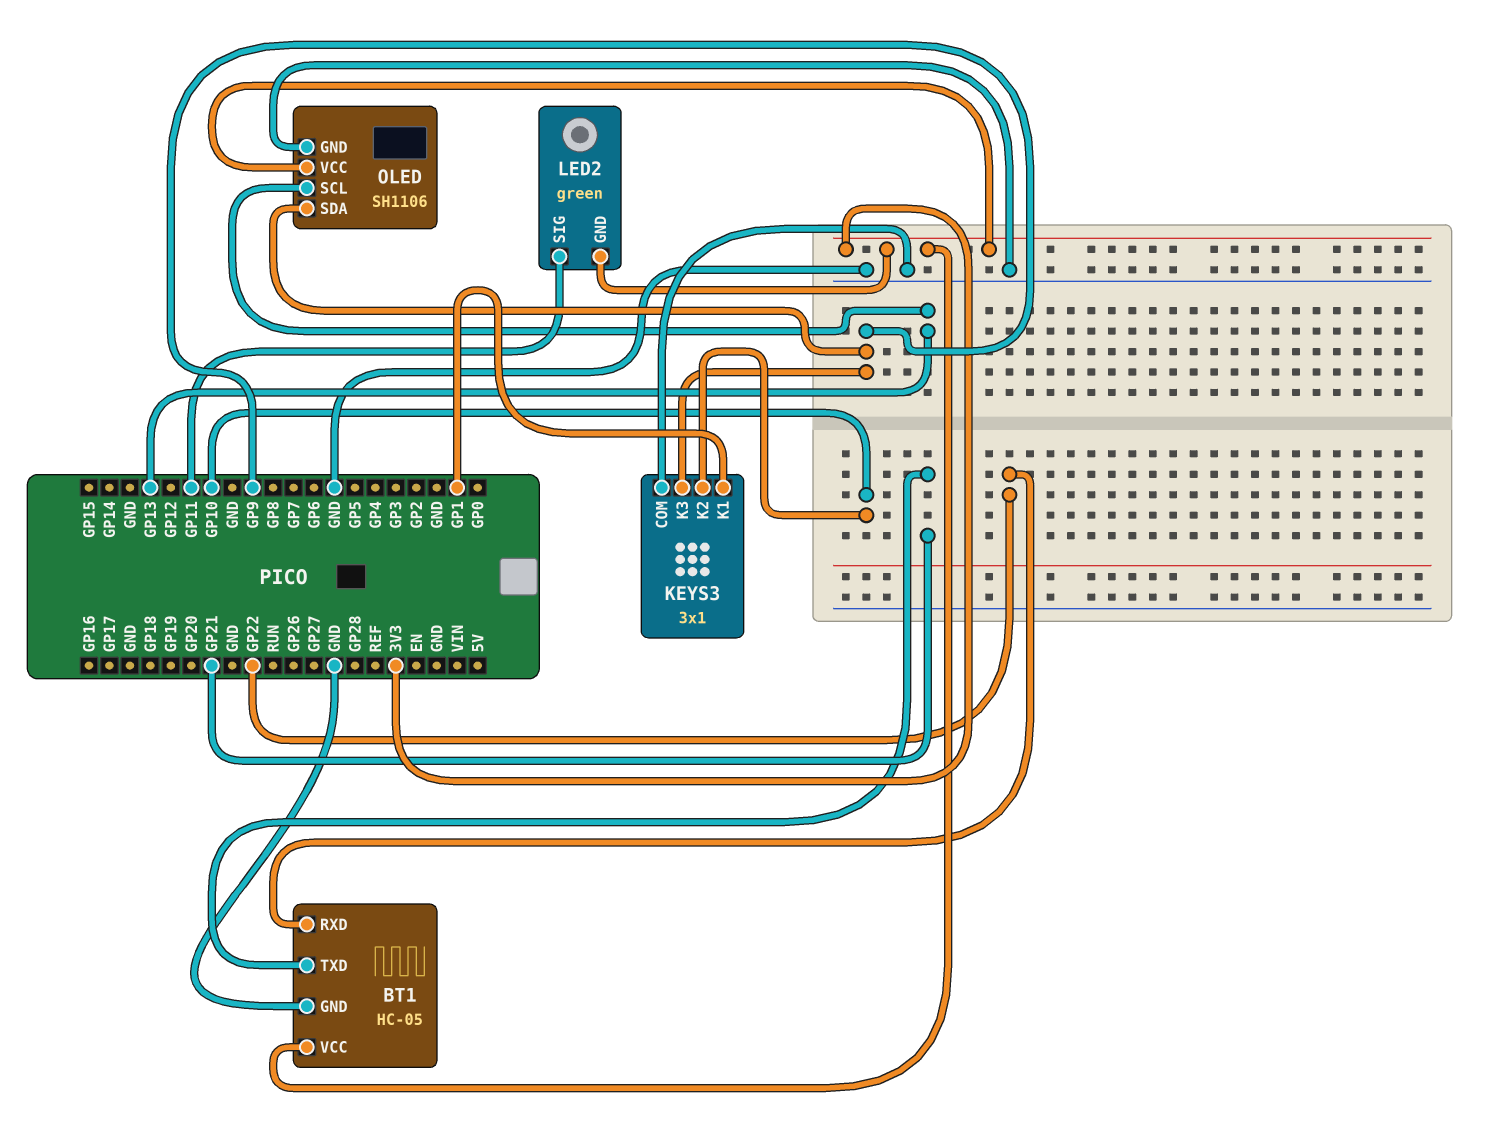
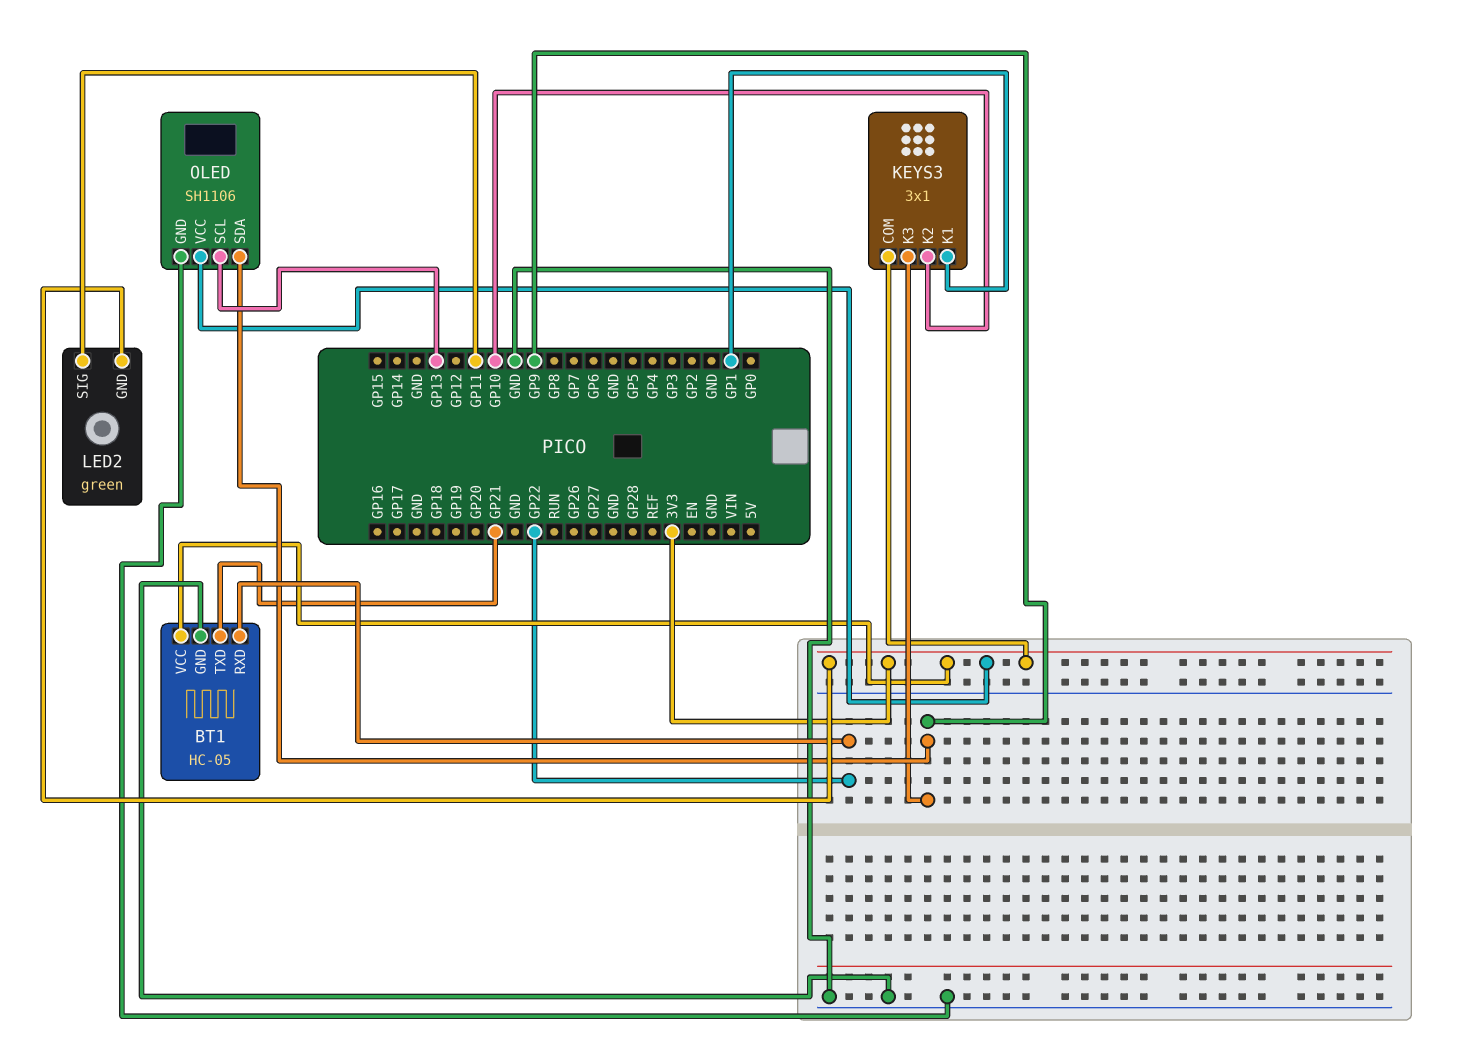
KEYS3 pin COM: GND -> 3V3

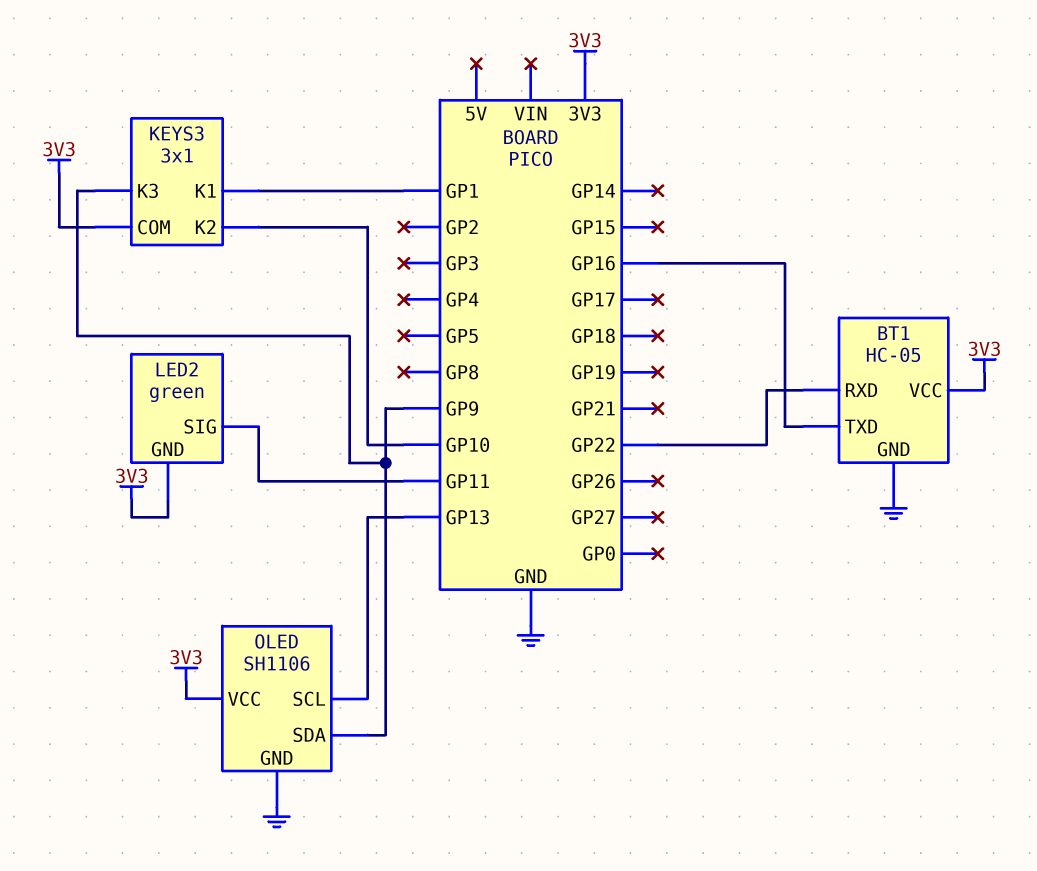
BT1 pin TXD: GP21 -> GP16

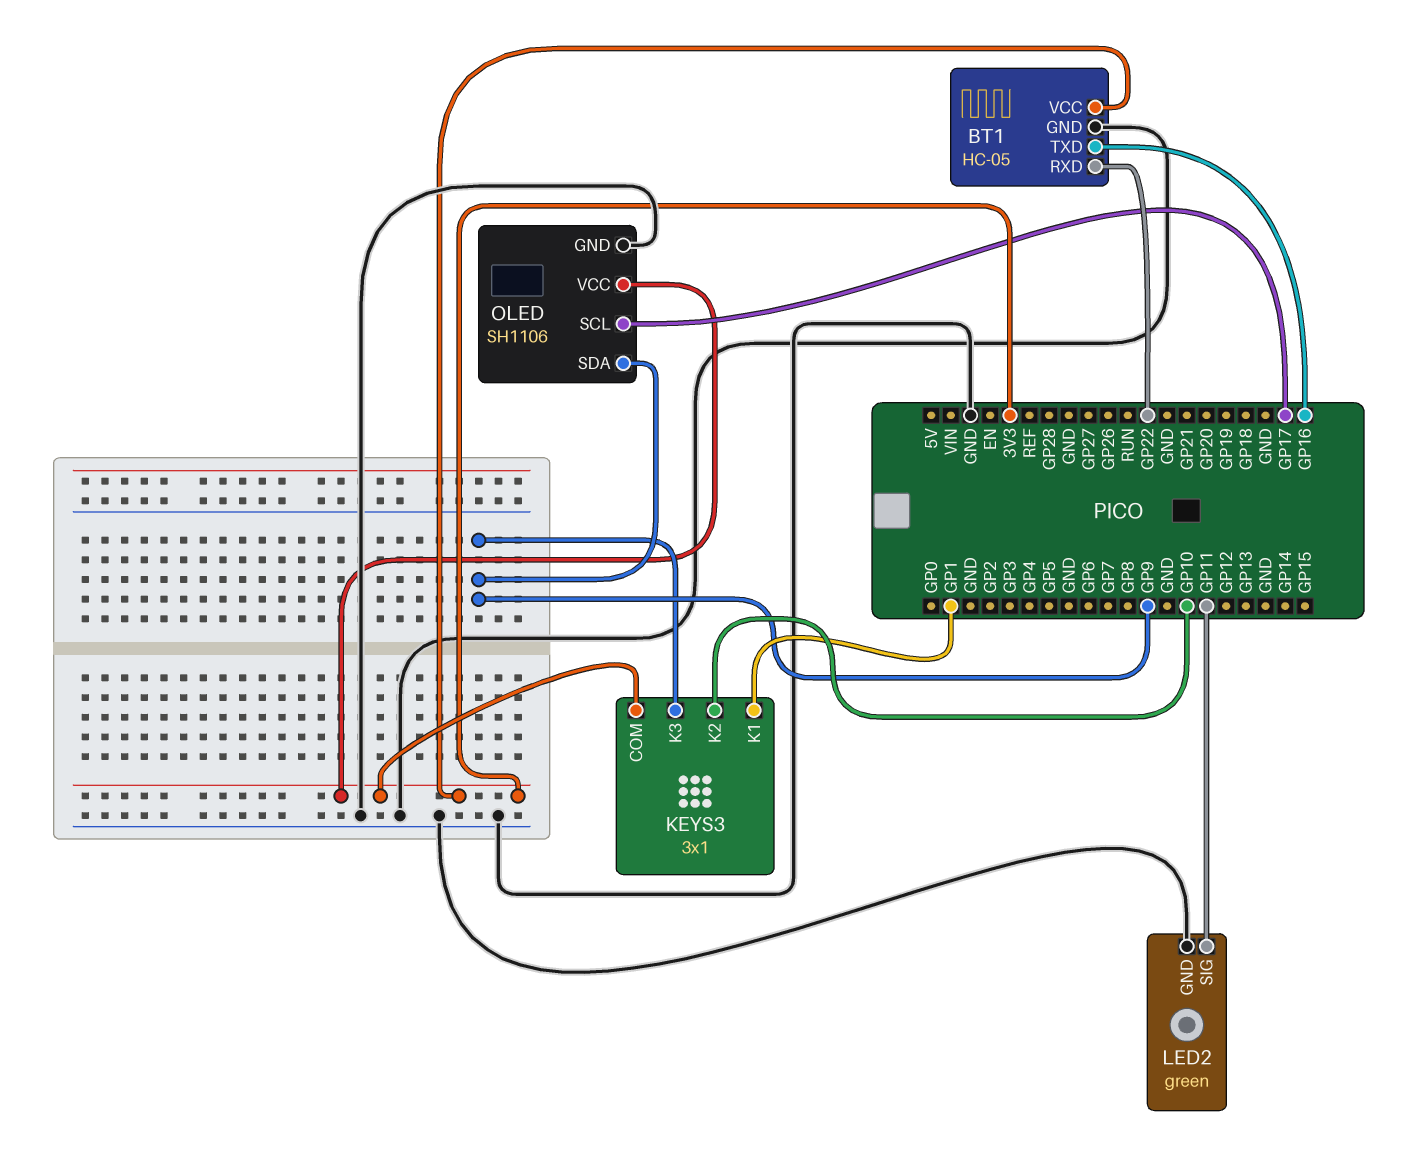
LED2 pin GND: 3V3 -> GND
OLED pin SCL: GP13 -> GP17

